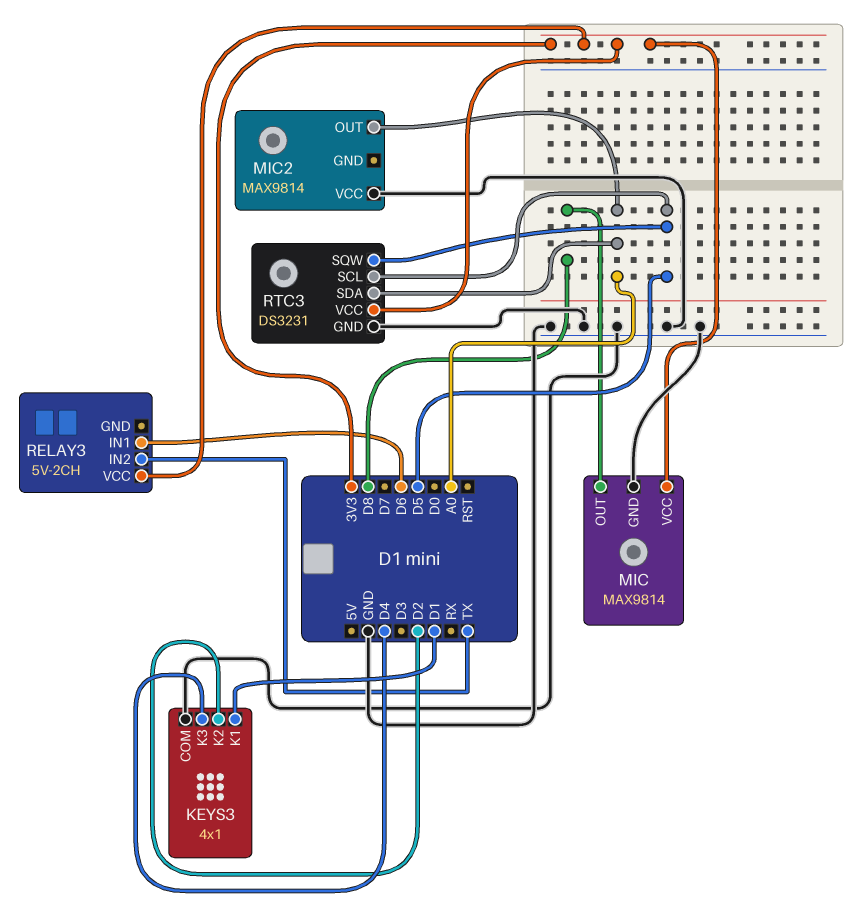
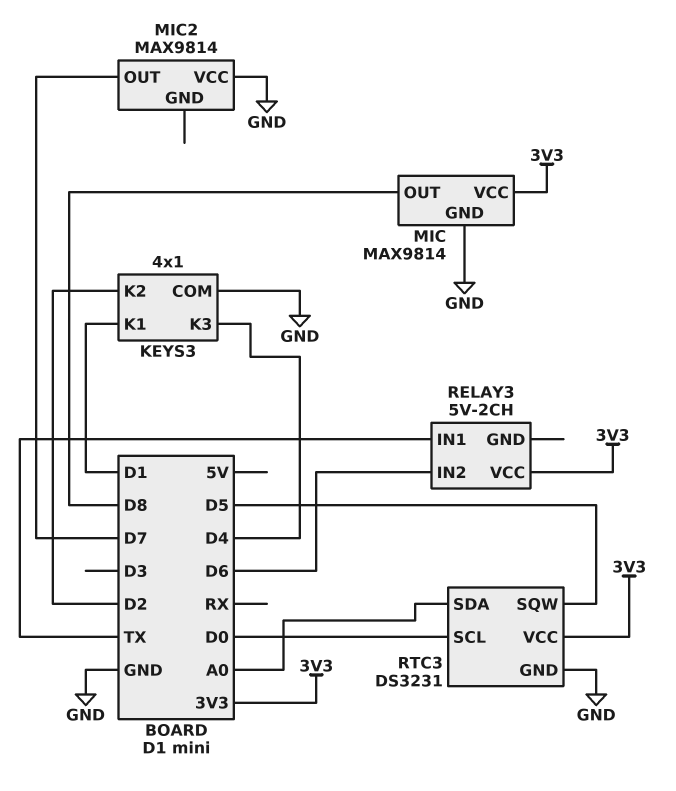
MIC2 pin OUT: A0 -> D7
RELAY3 pin IN1: D6 -> TX
RELAY3 pin IN2: TX -> D6
RTC3 pin SCL: D5 -> D0

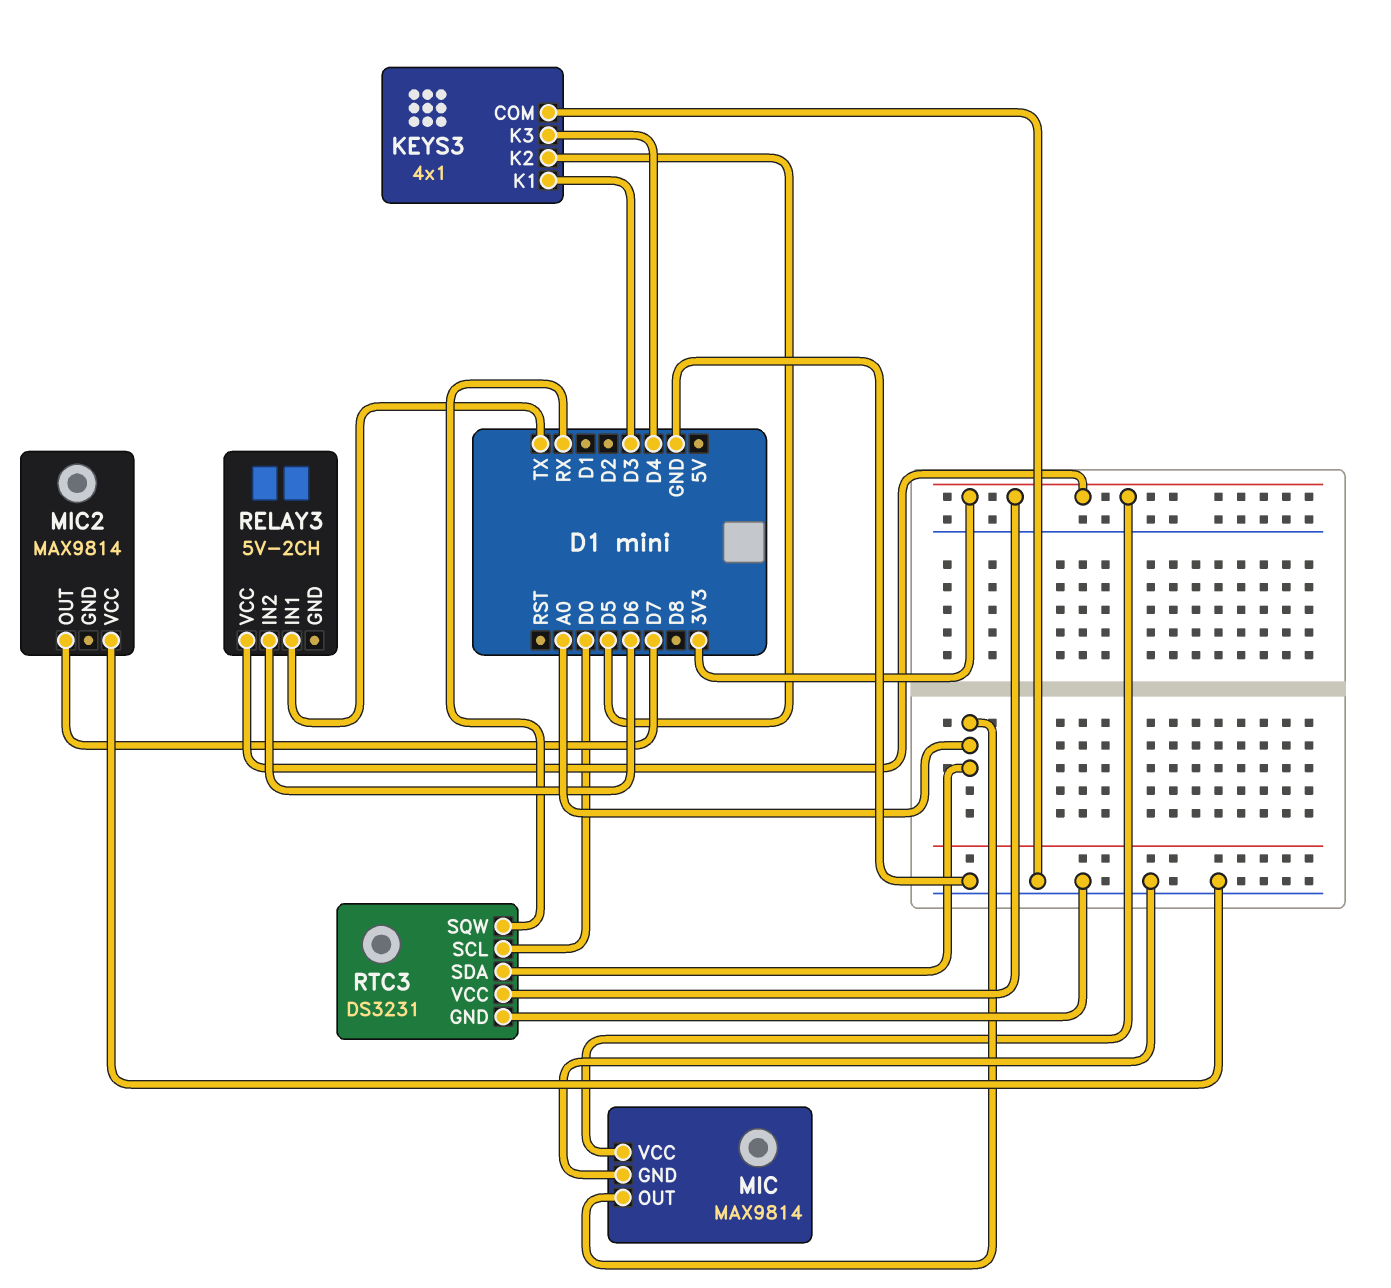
KEYS3 pin K1: D1 -> D3
KEYS3 pin K2: D2 -> D5
MIC pin OUT: D8 -> A0
RTC3 pin SQW: D5 -> RX

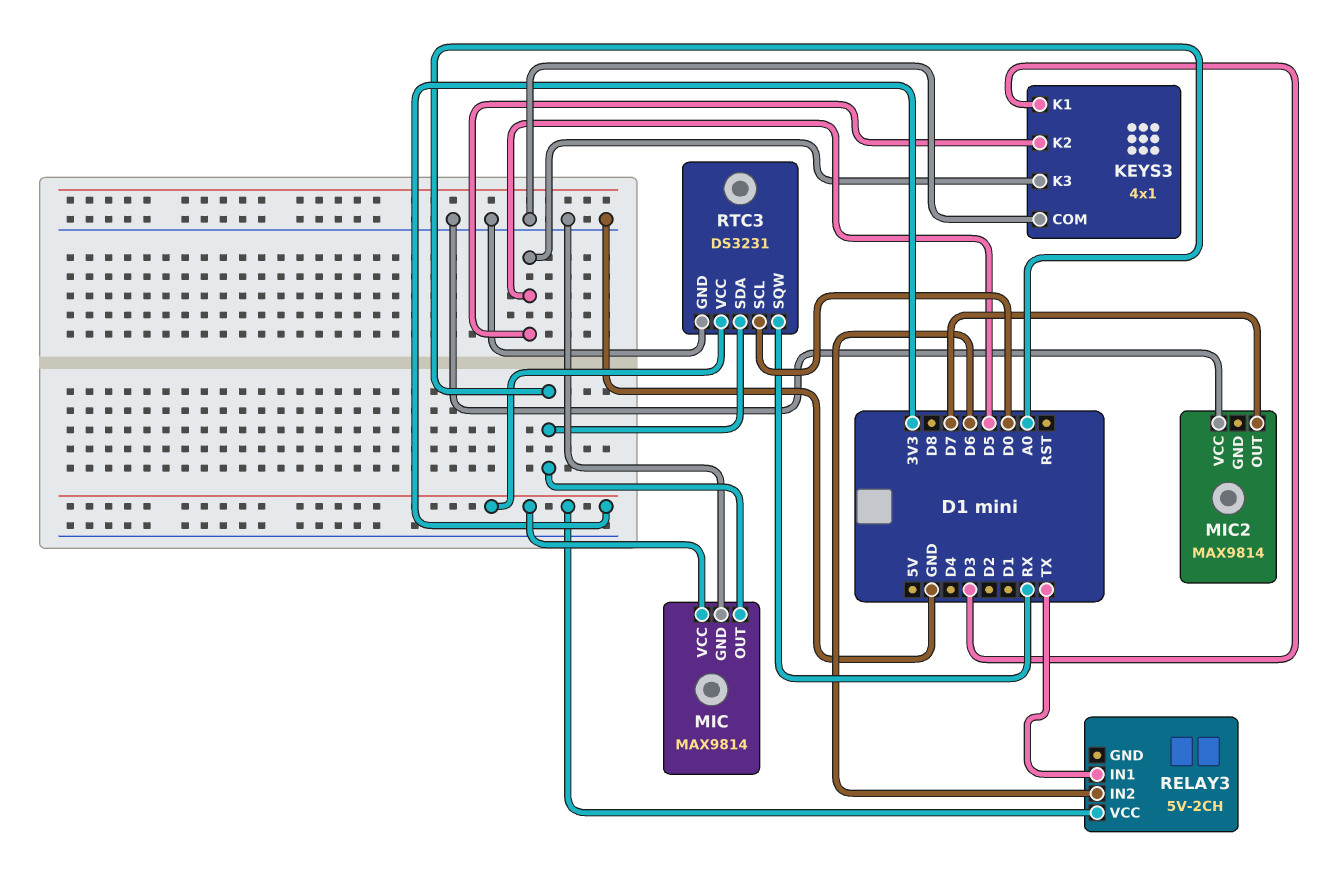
KEYS3 pin K3: D4 -> D5

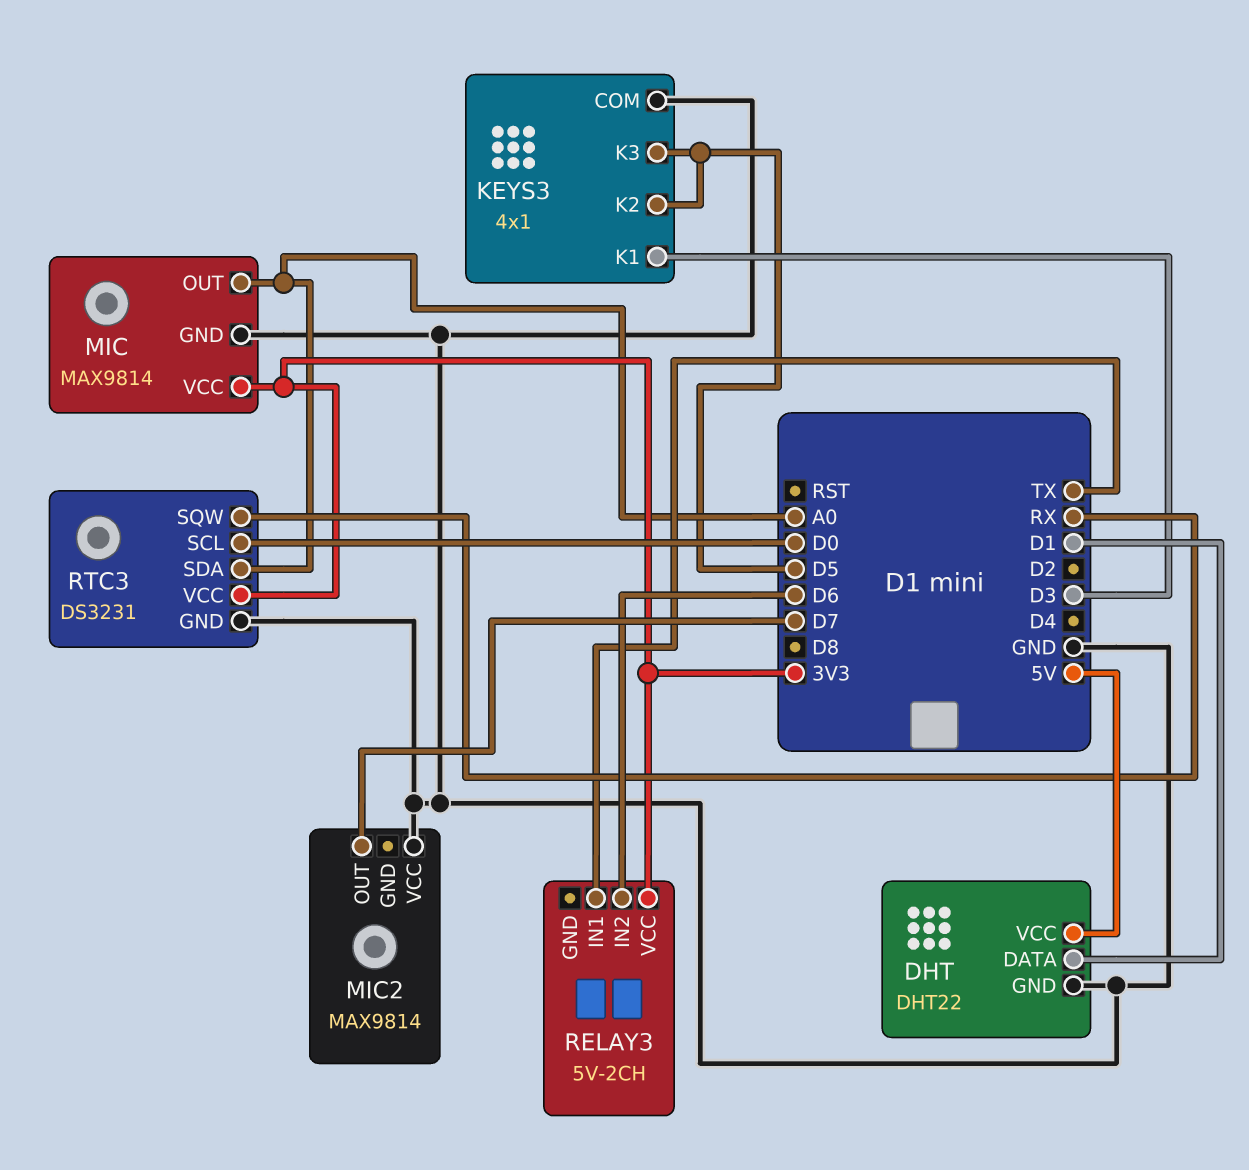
DHT: none -> DHT22
DHT pin DATA: none -> D1
DHT pin GND: none -> GND
DHT pin VCC: none -> 5V

